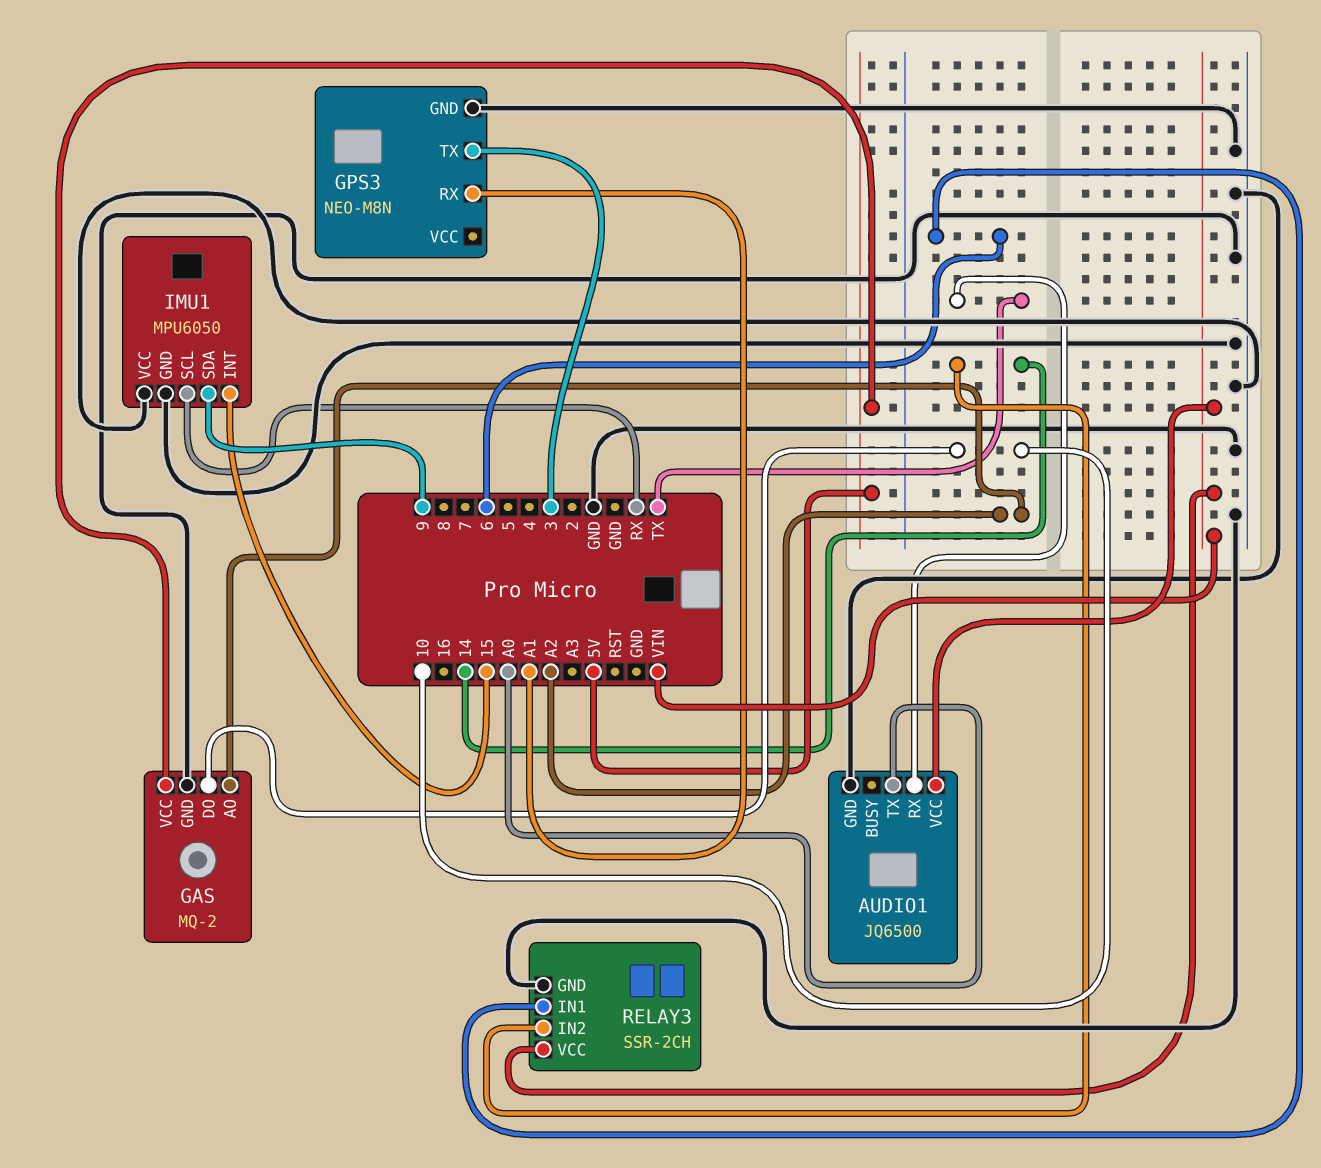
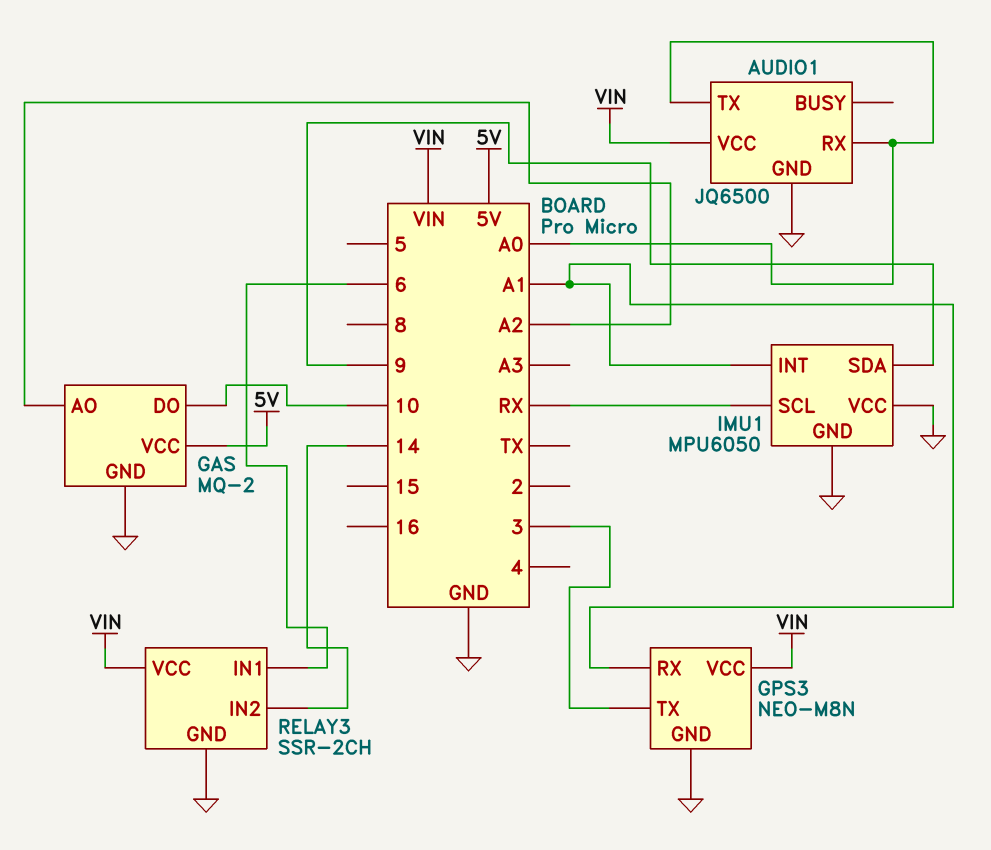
AUDIO1 pin RX: TX -> A0
GPS3 pin VCC: none -> VIN
IMU1 pin INT: 15 -> A1

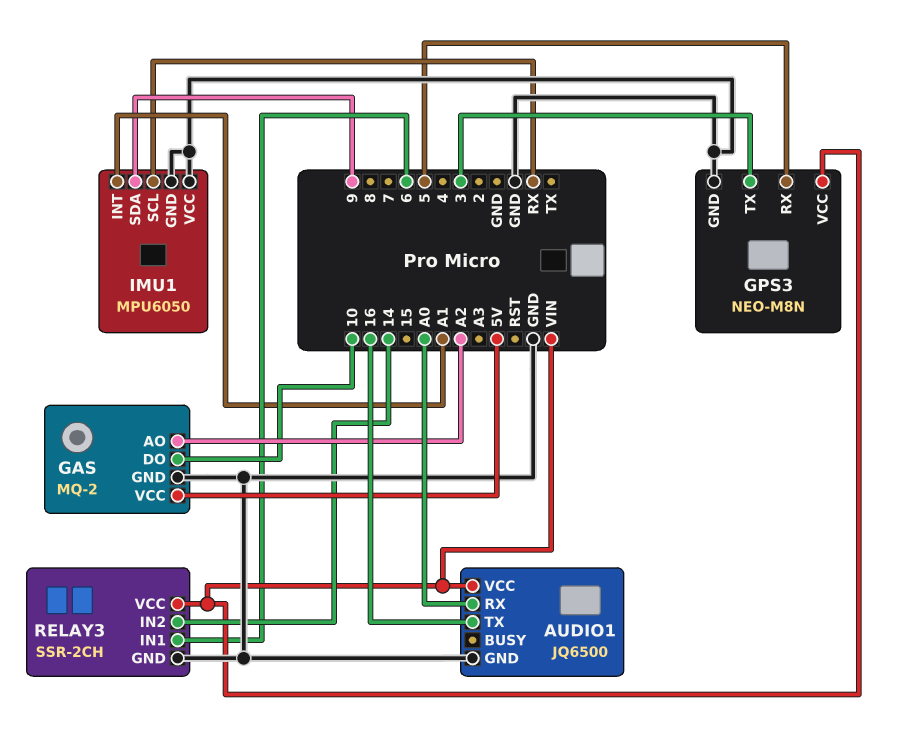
AUDIO1 pin TX: A0 -> 16
GPS3 pin RX: A1 -> 5

